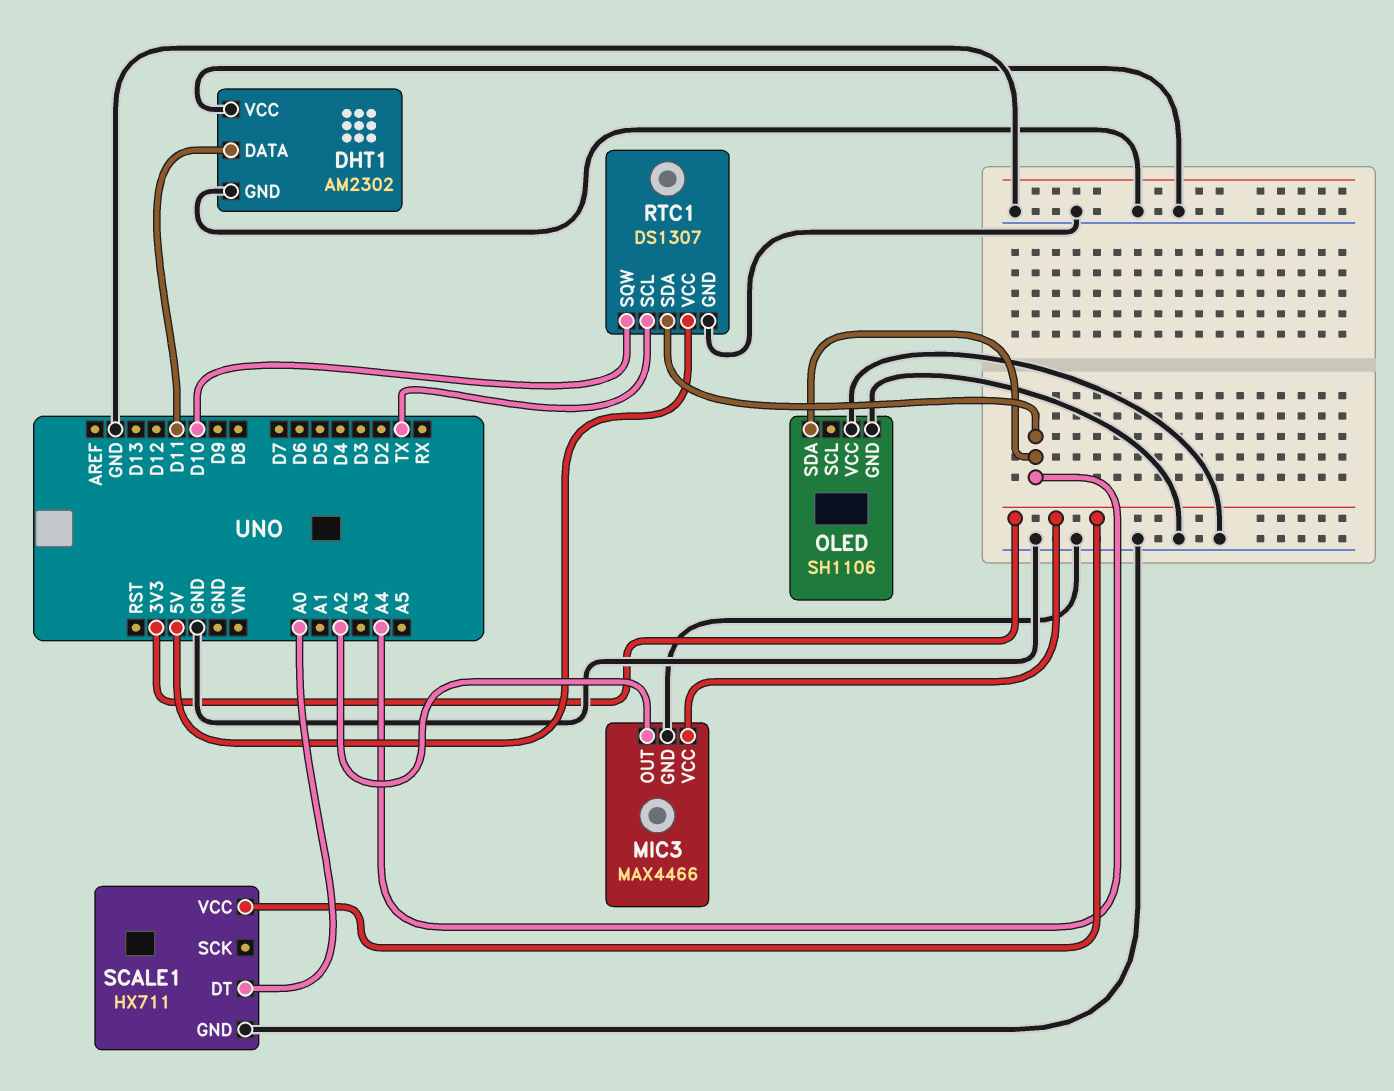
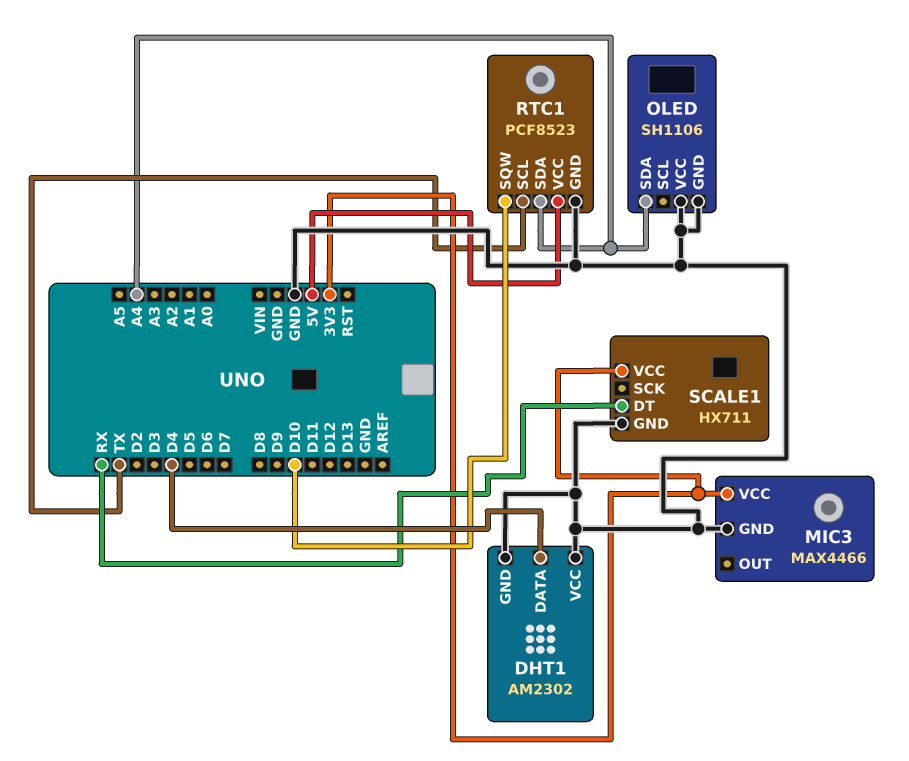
DHT1 pin DATA: D11 -> D4
MIC3 pin OUT: A2 -> none
RTC1: DS1307 -> PCF8523
SCALE1 pin DT: A0 -> RX

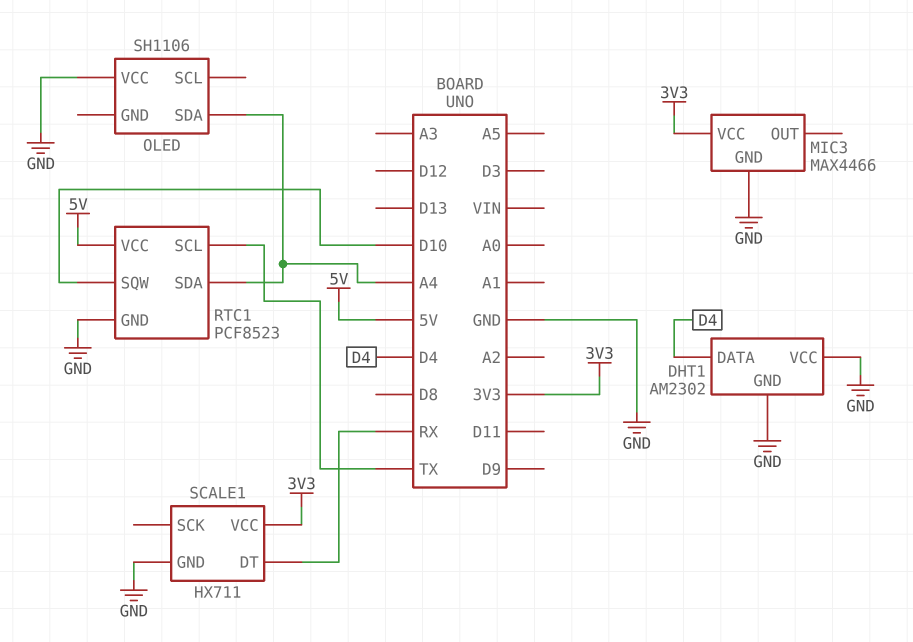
OLED pin GND: GND -> none

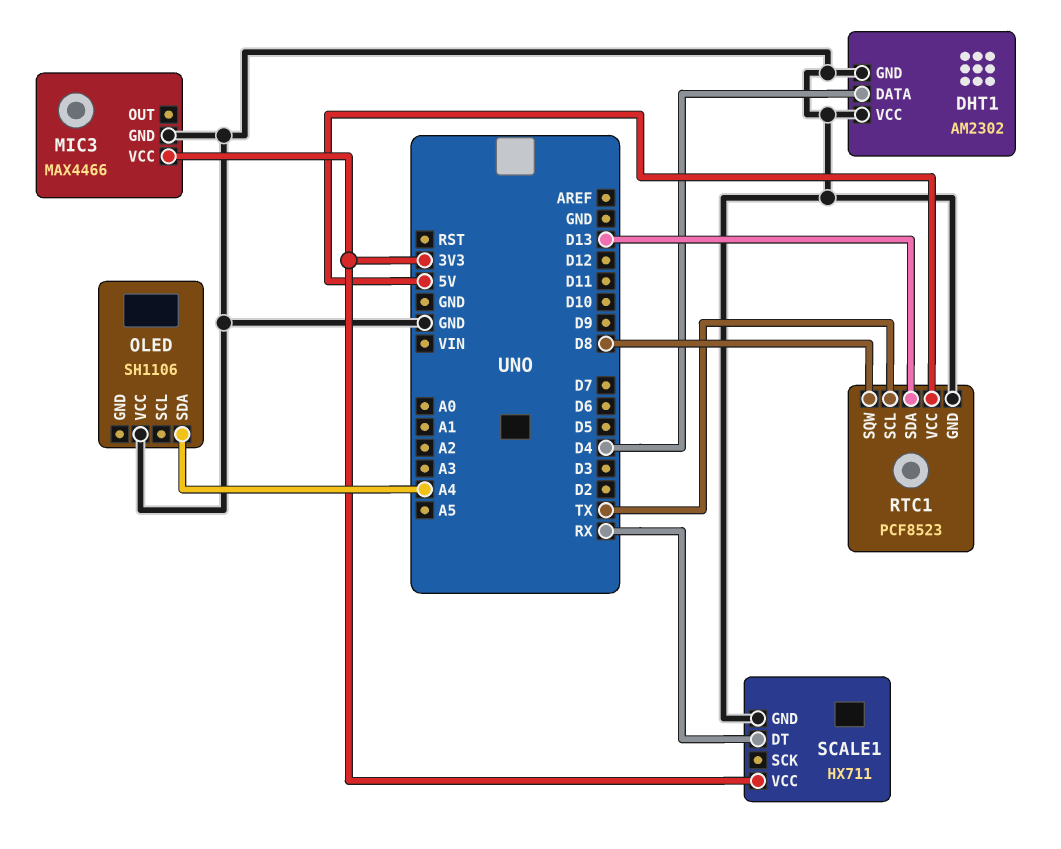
RTC1 pin SDA: A4 -> D13
RTC1 pin SQW: D10 -> D8

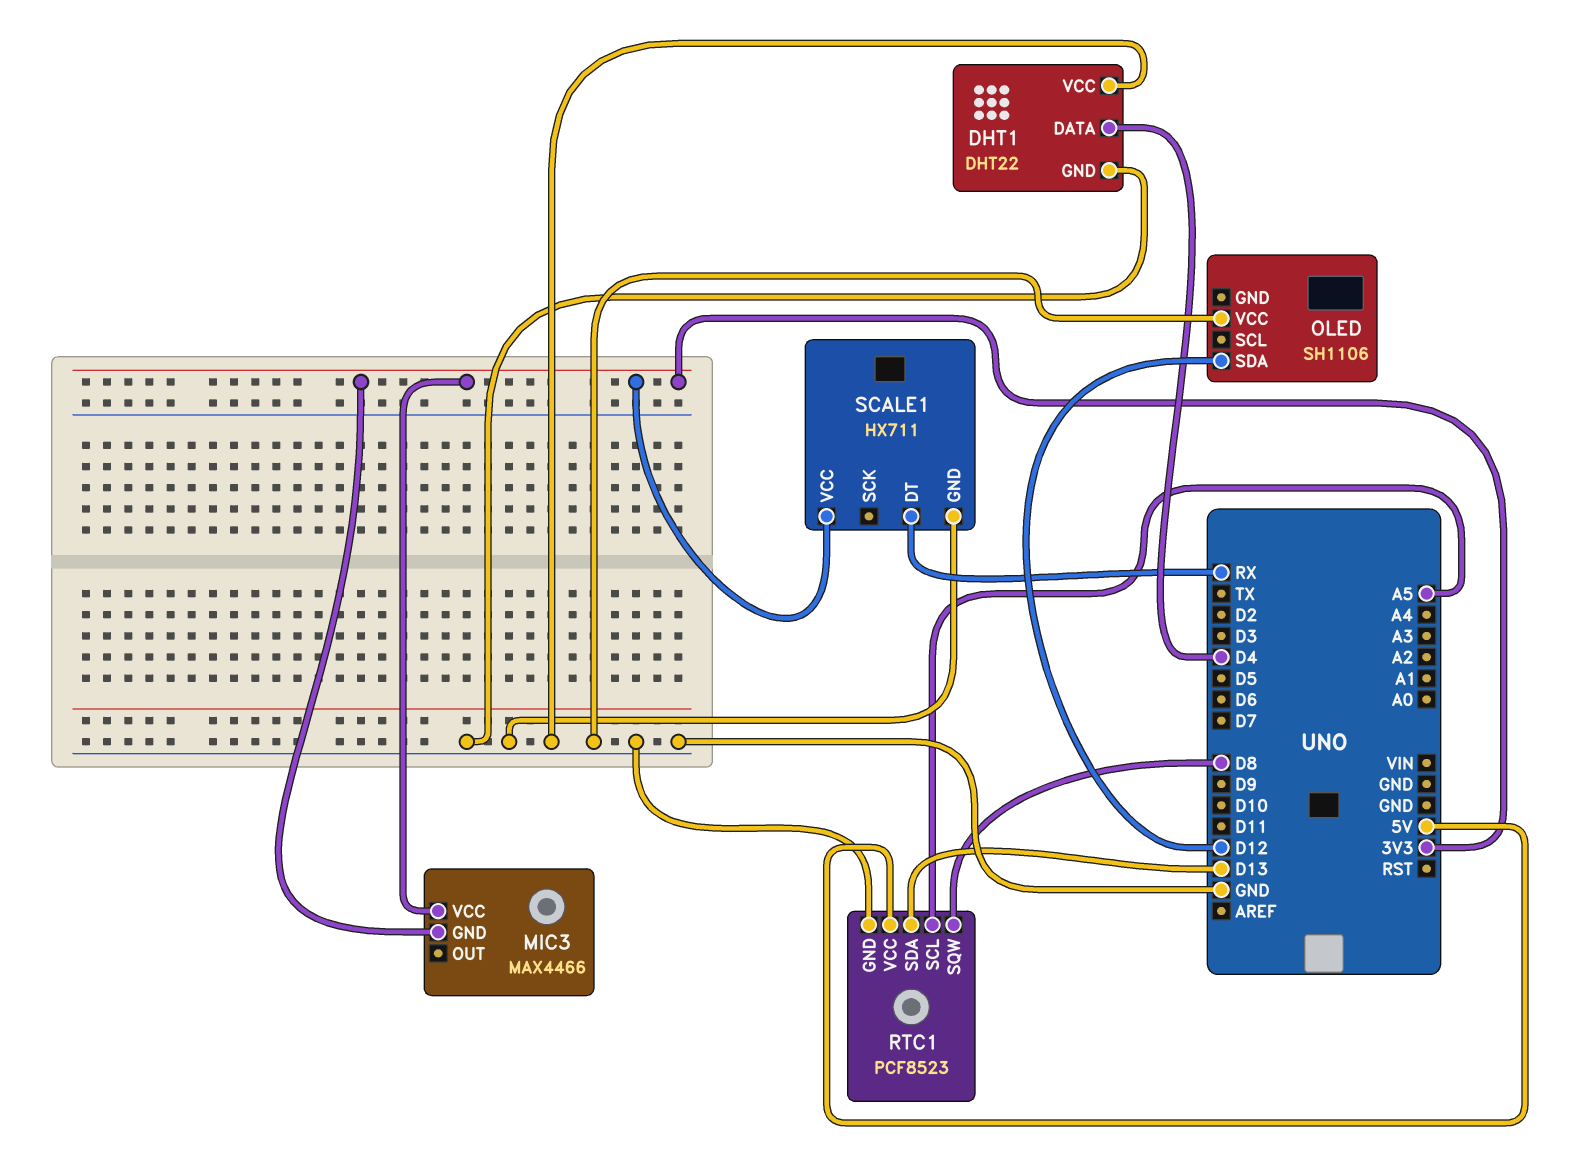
DHT1: AM2302 -> DHT22
MIC3 pin GND: GND -> 3V3
OLED pin SDA: A4 -> D12
RTC1 pin SCL: TX -> A5

